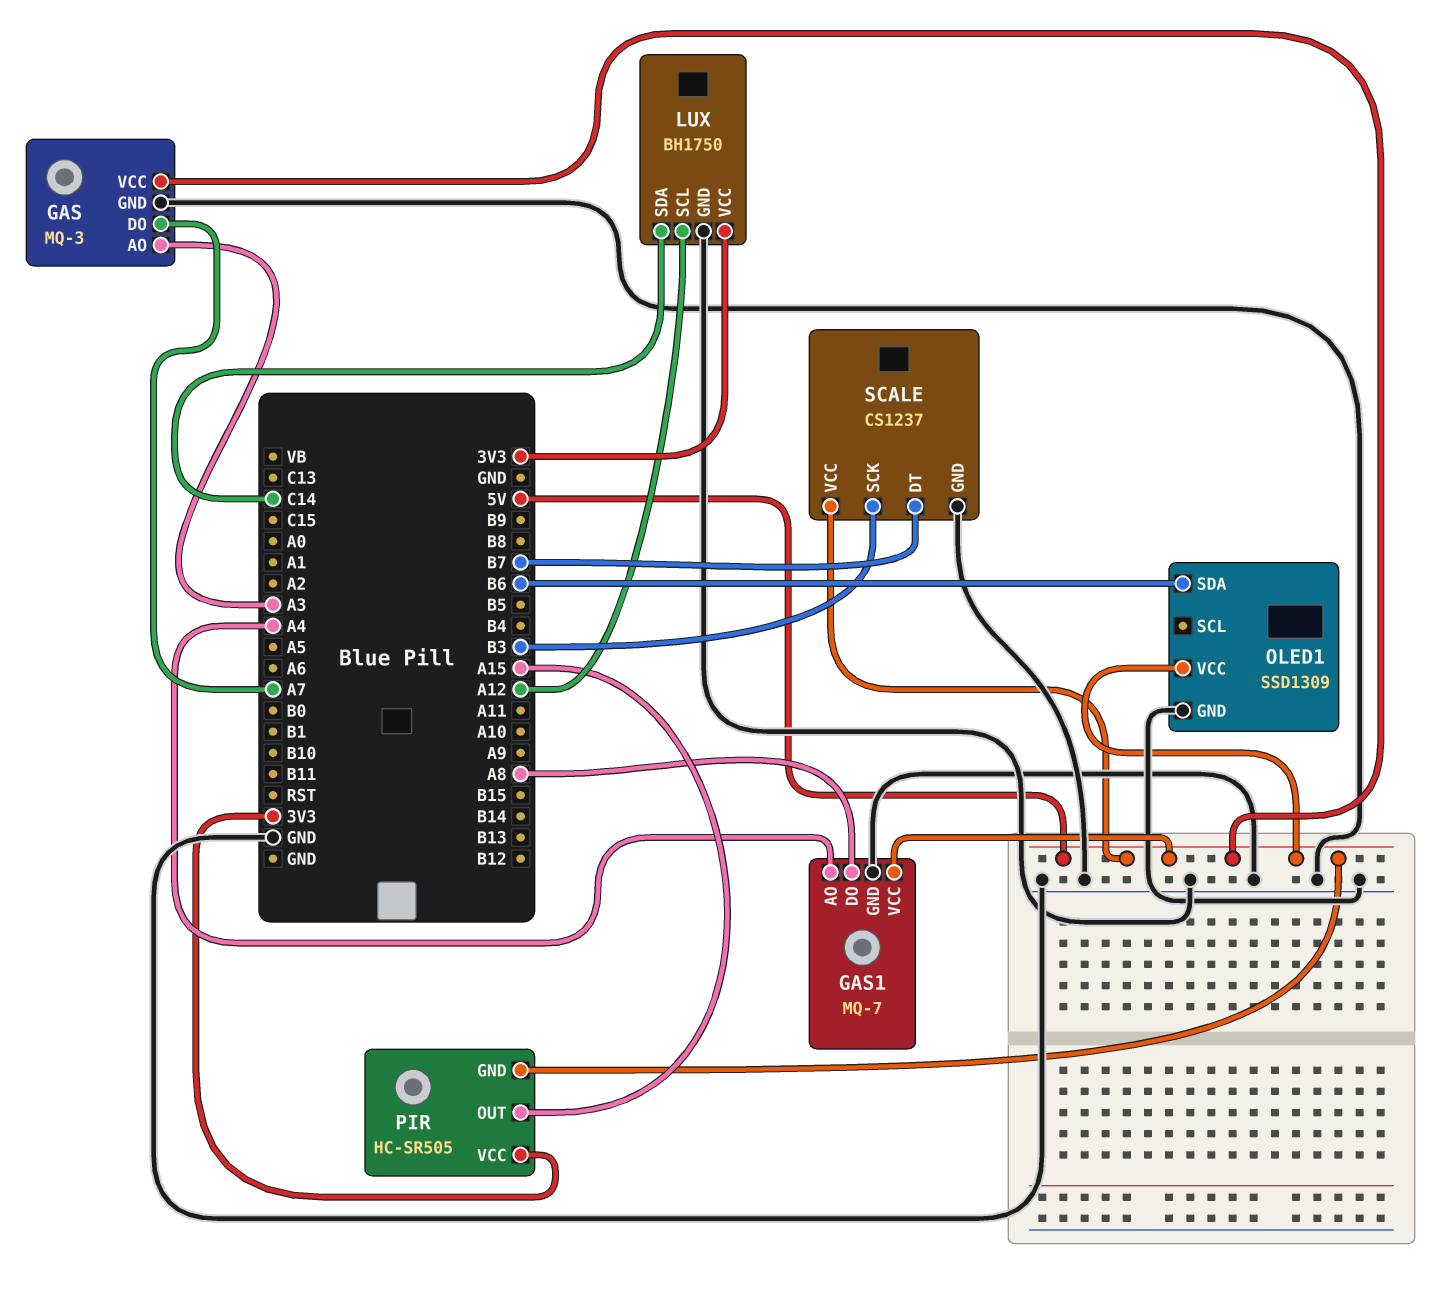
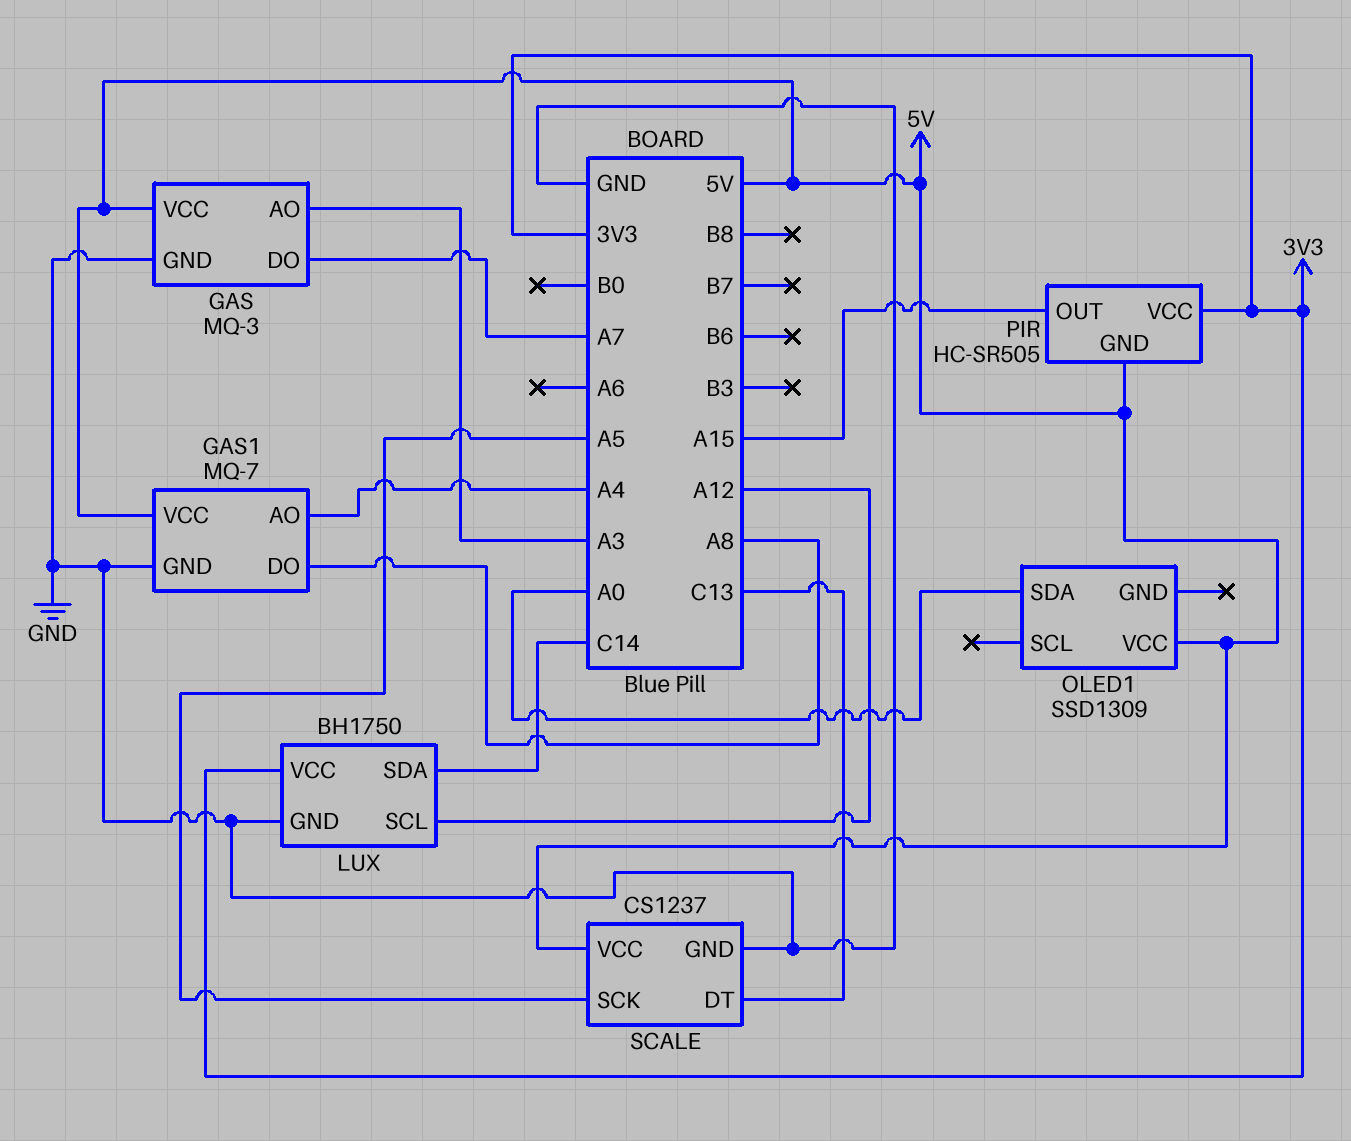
OLED1 pin GND: GND -> none
OLED1 pin SDA: B6 -> A0
SCALE pin DT: B7 -> C13
SCALE pin SCK: B3 -> A5

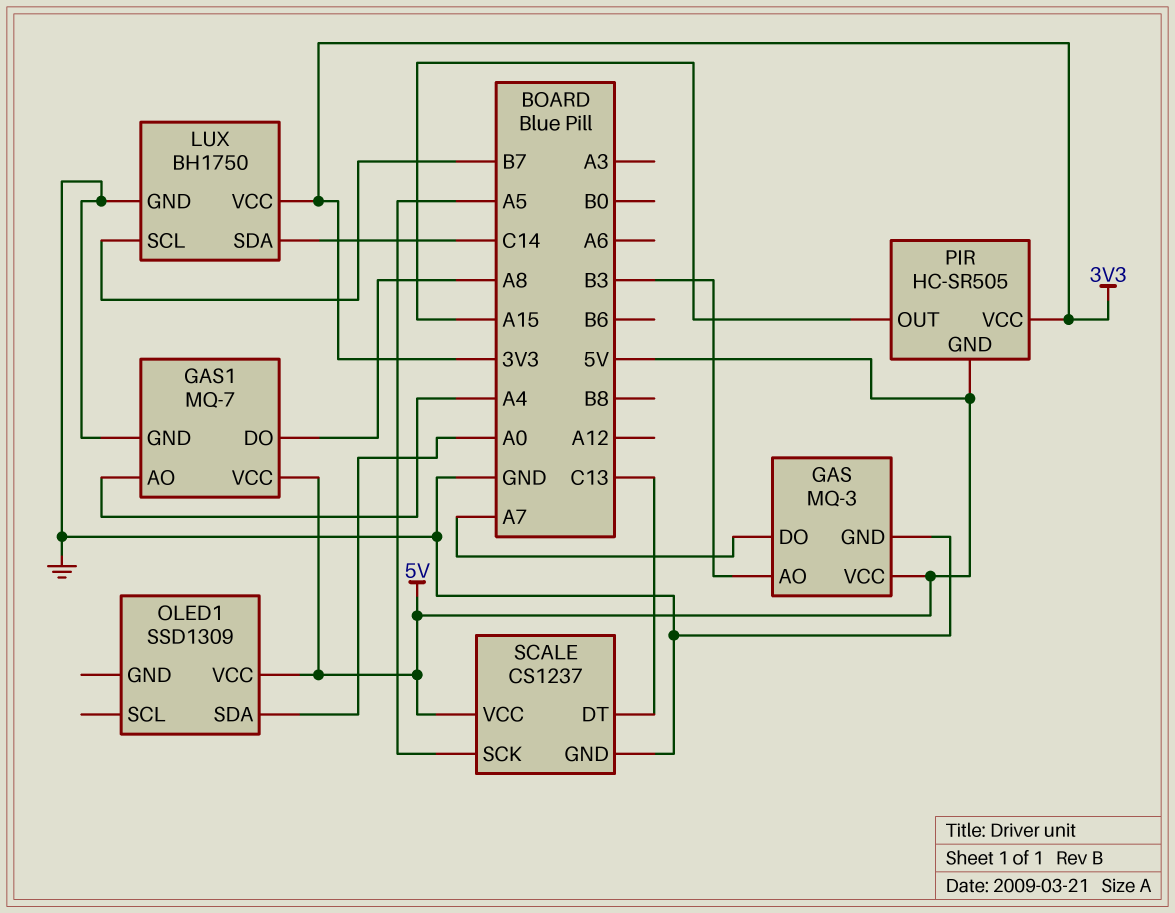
GAS pin AO: A3 -> B3
LUX pin SCL: A12 -> B7

